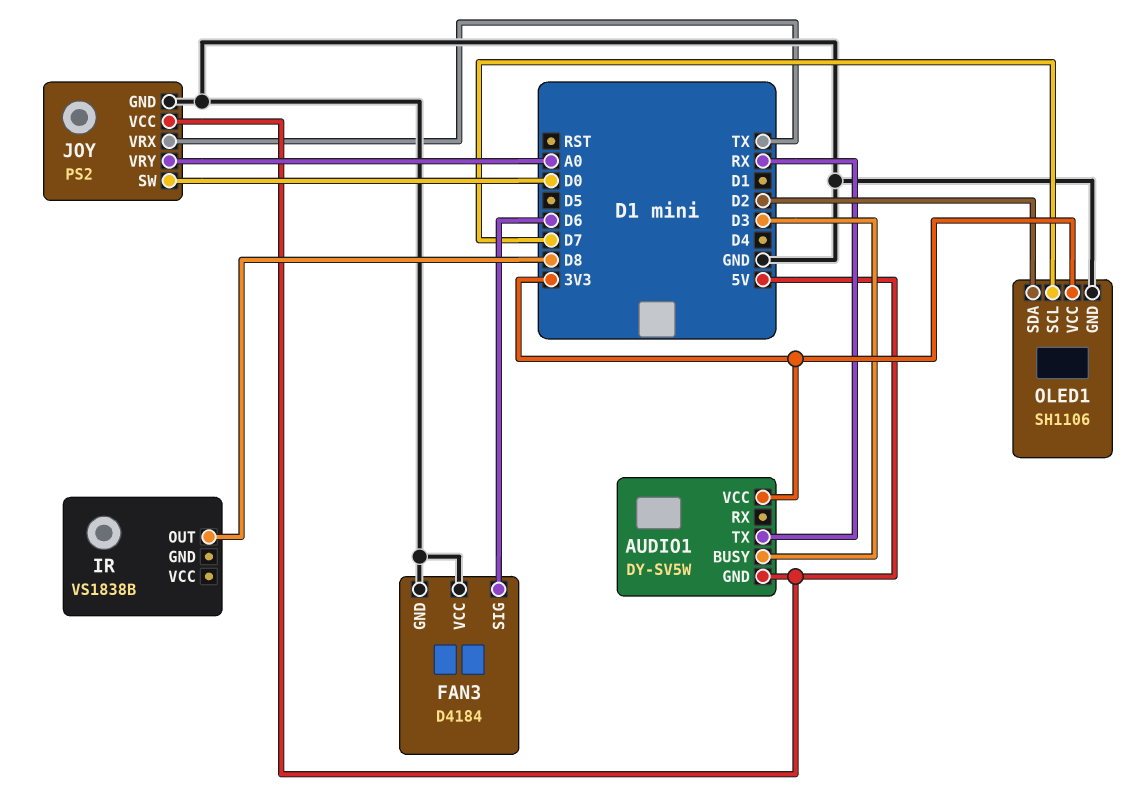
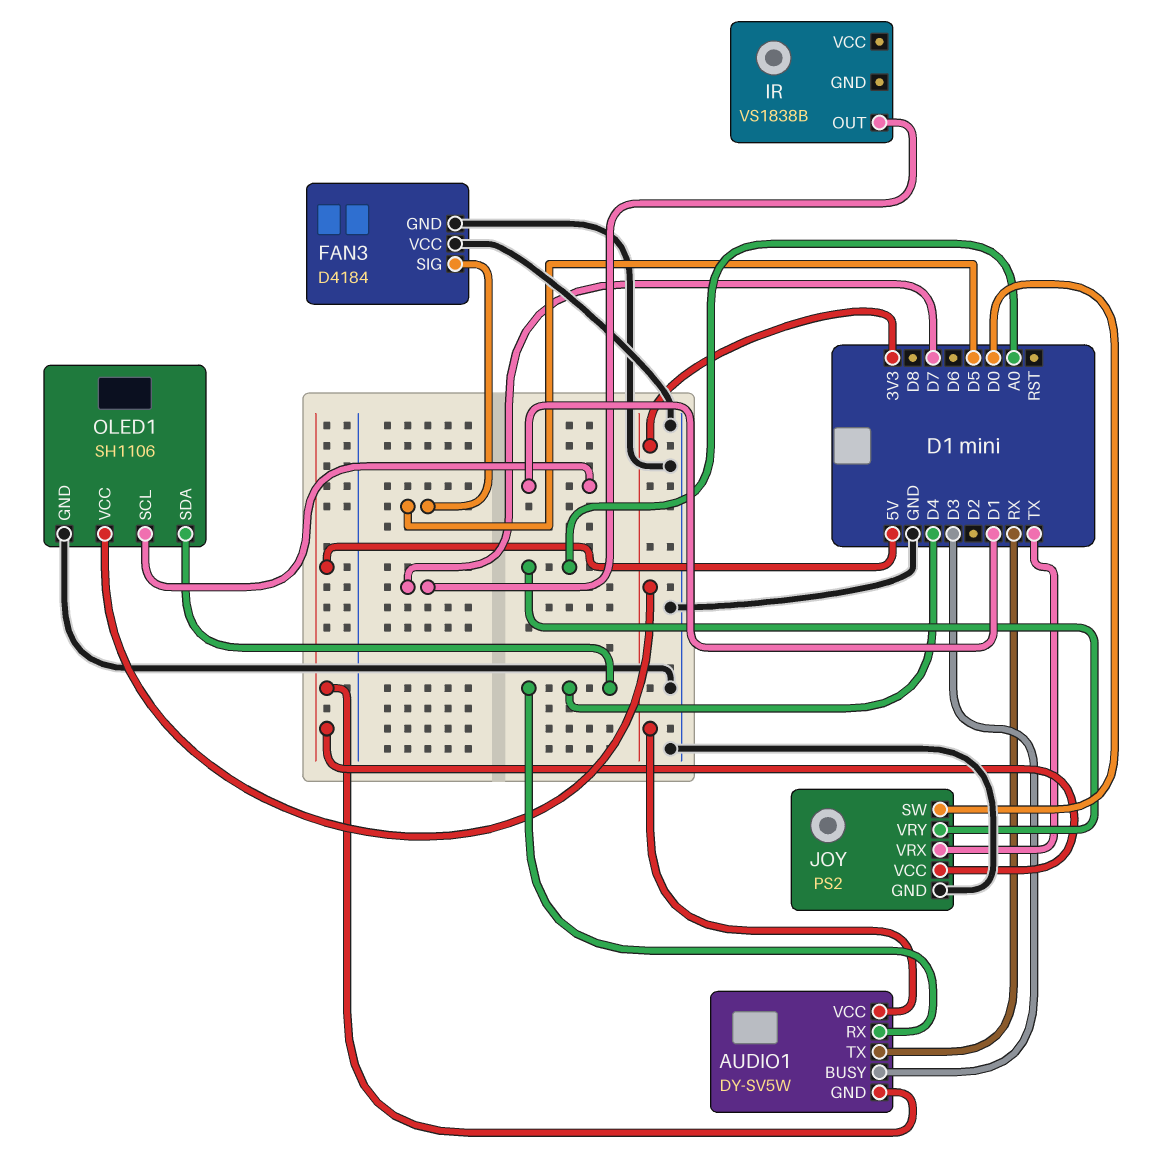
AUDIO1 pin RX: none -> D4
FAN3 pin SIG: D6 -> D5
IR pin OUT: D8 -> D7
OLED1 pin SCL: D7 -> D1
OLED1 pin SDA: D2 -> D4

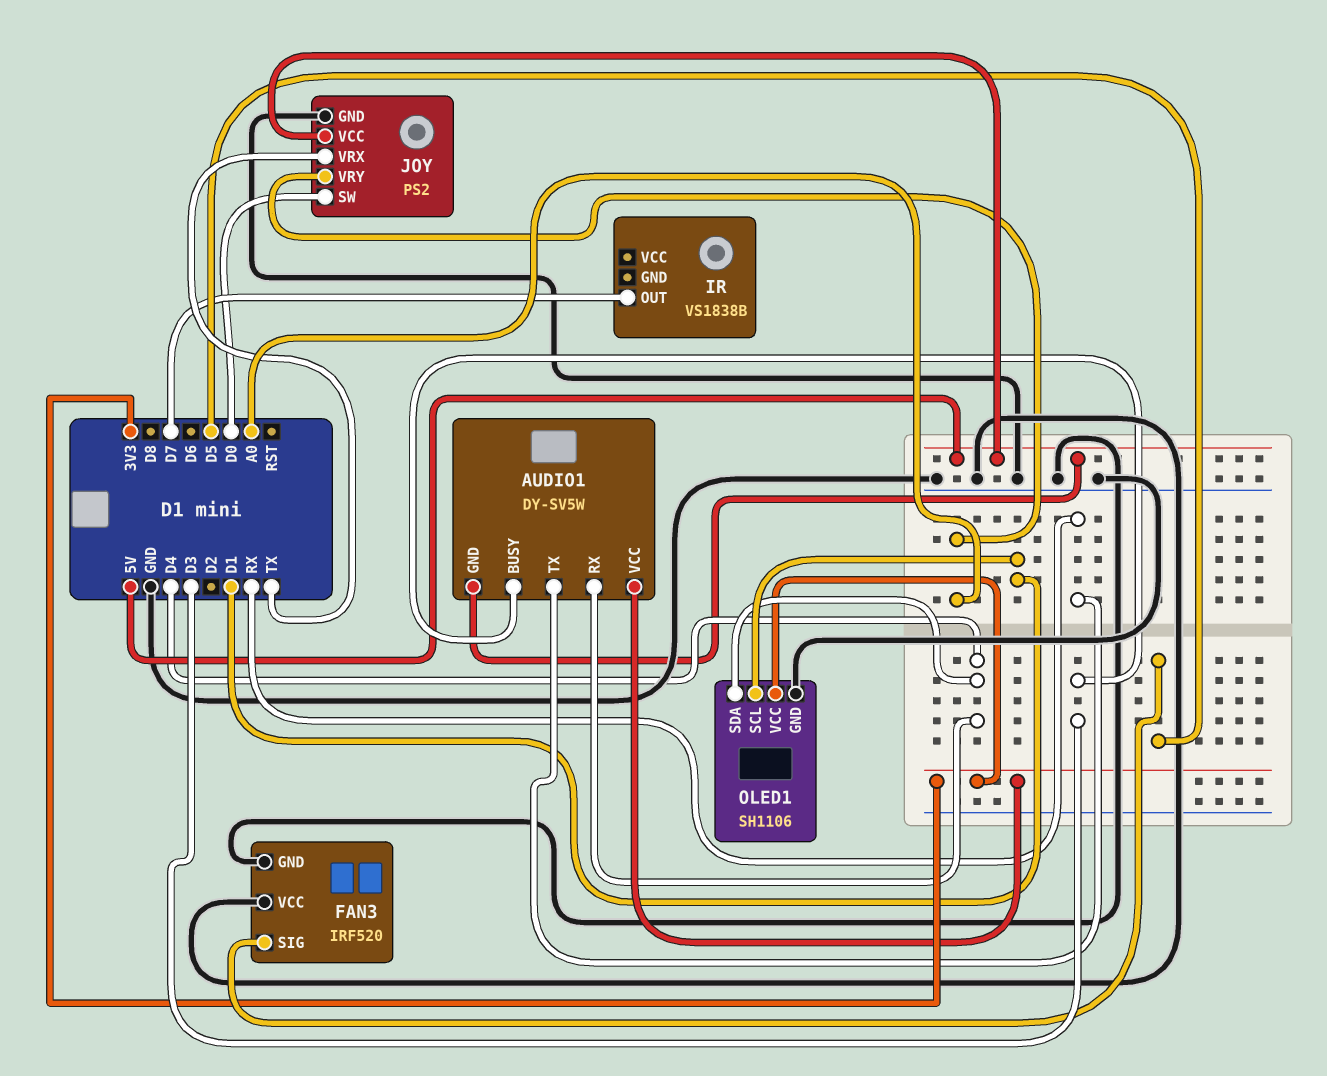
FAN3: D4184 -> IRF520

